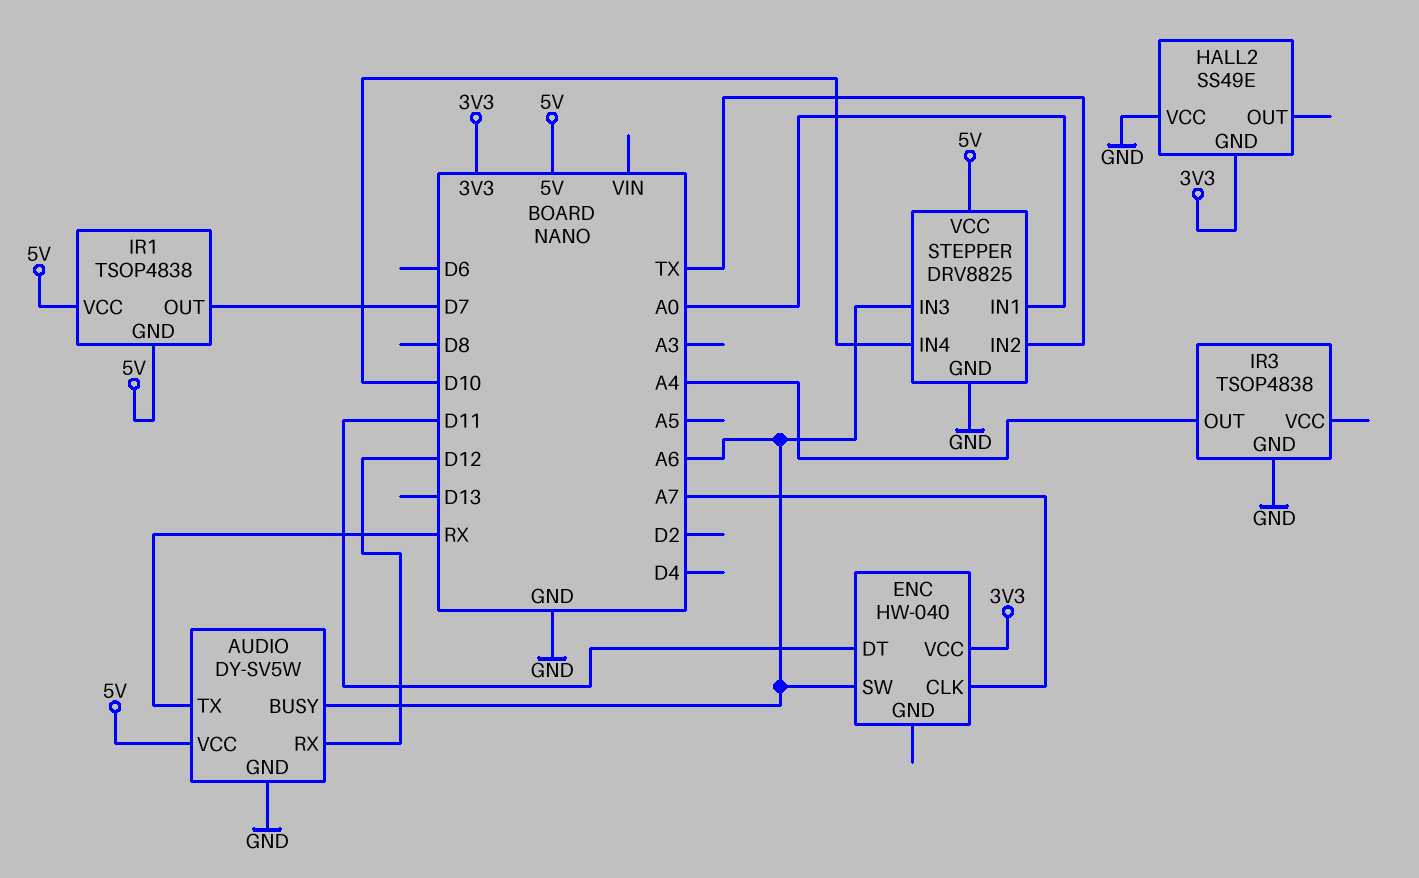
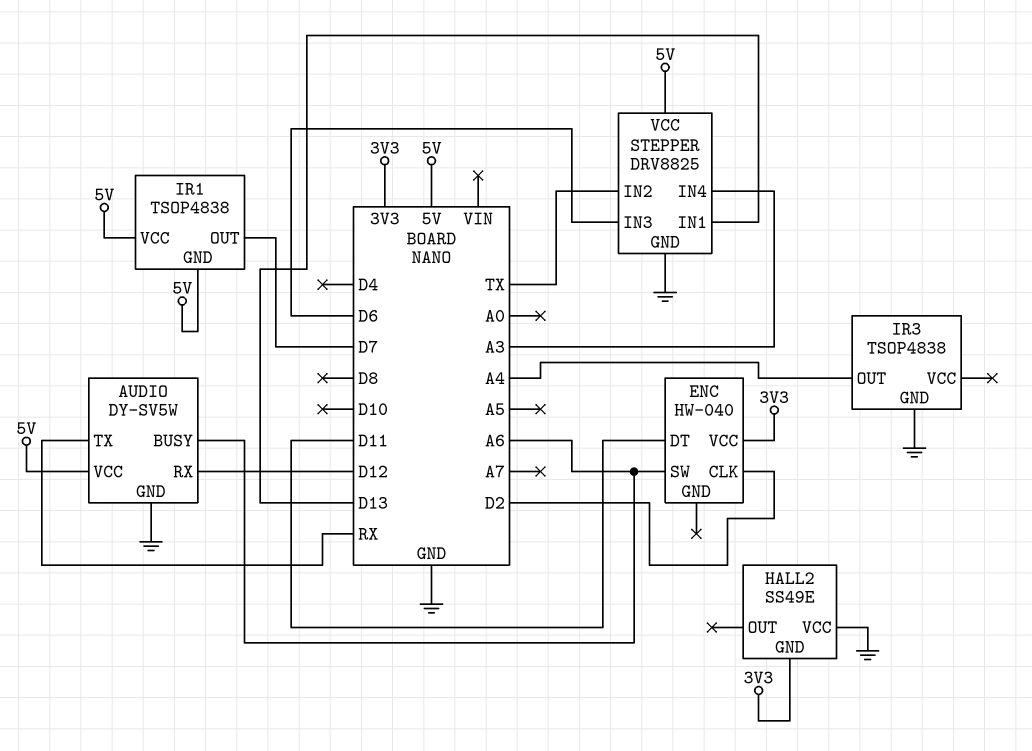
ENC pin CLK: A7 -> D2
STEPPER pin IN1: A0 -> D13
STEPPER pin IN3: A6 -> D6
STEPPER pin IN4: D10 -> A3

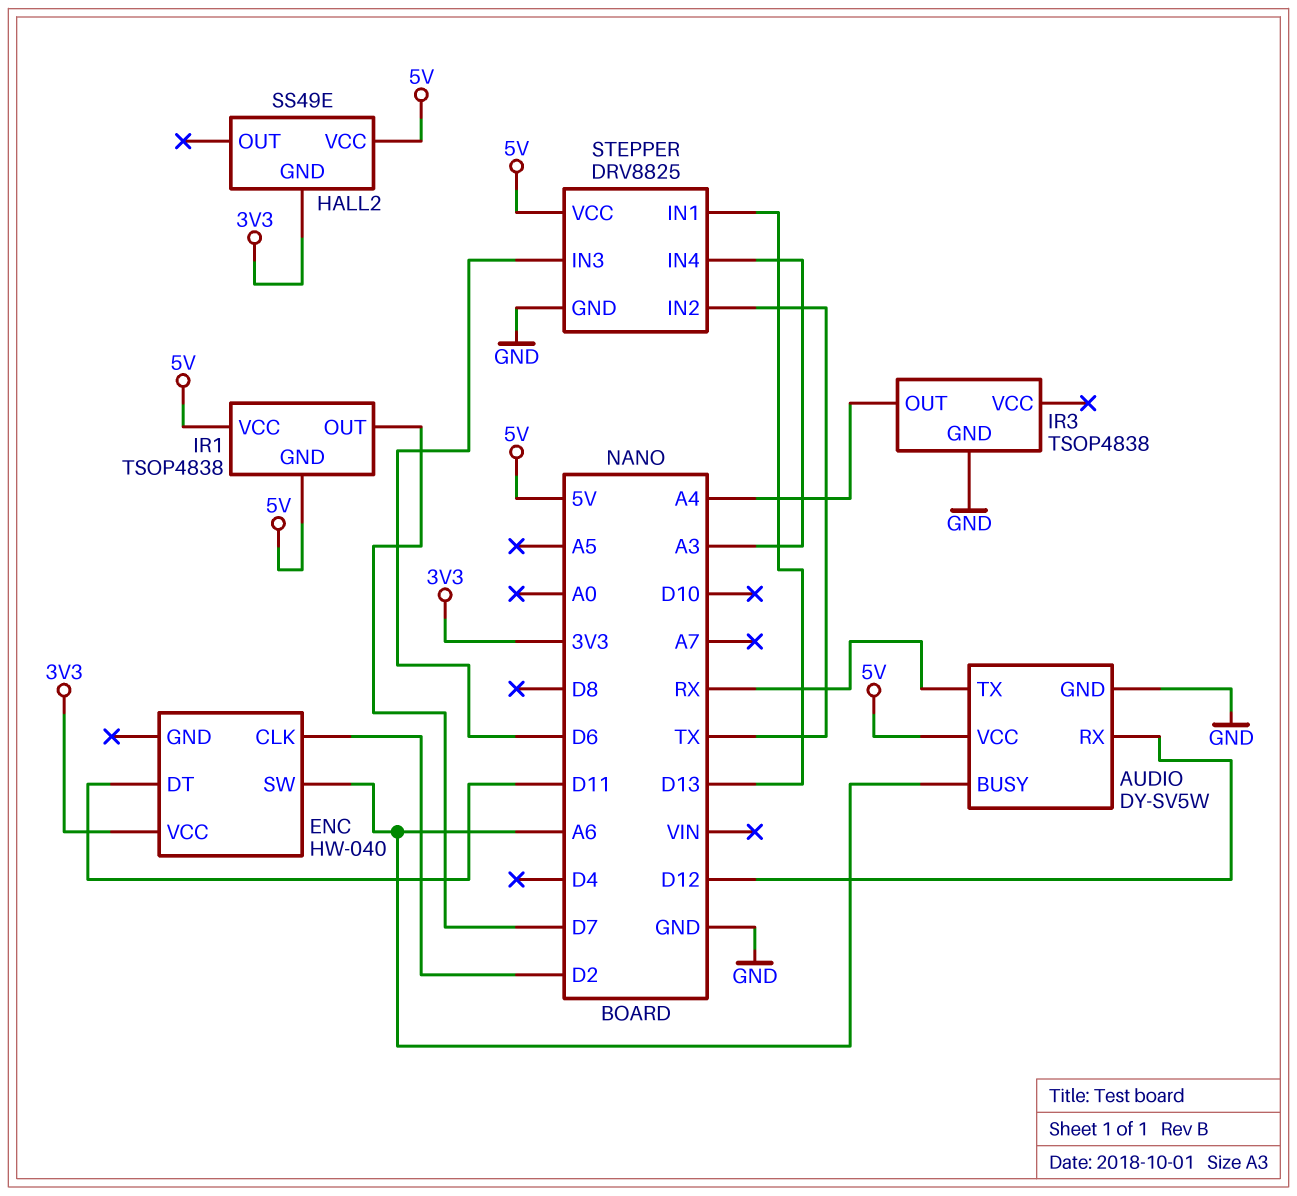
HALL2 pin VCC: GND -> 5V

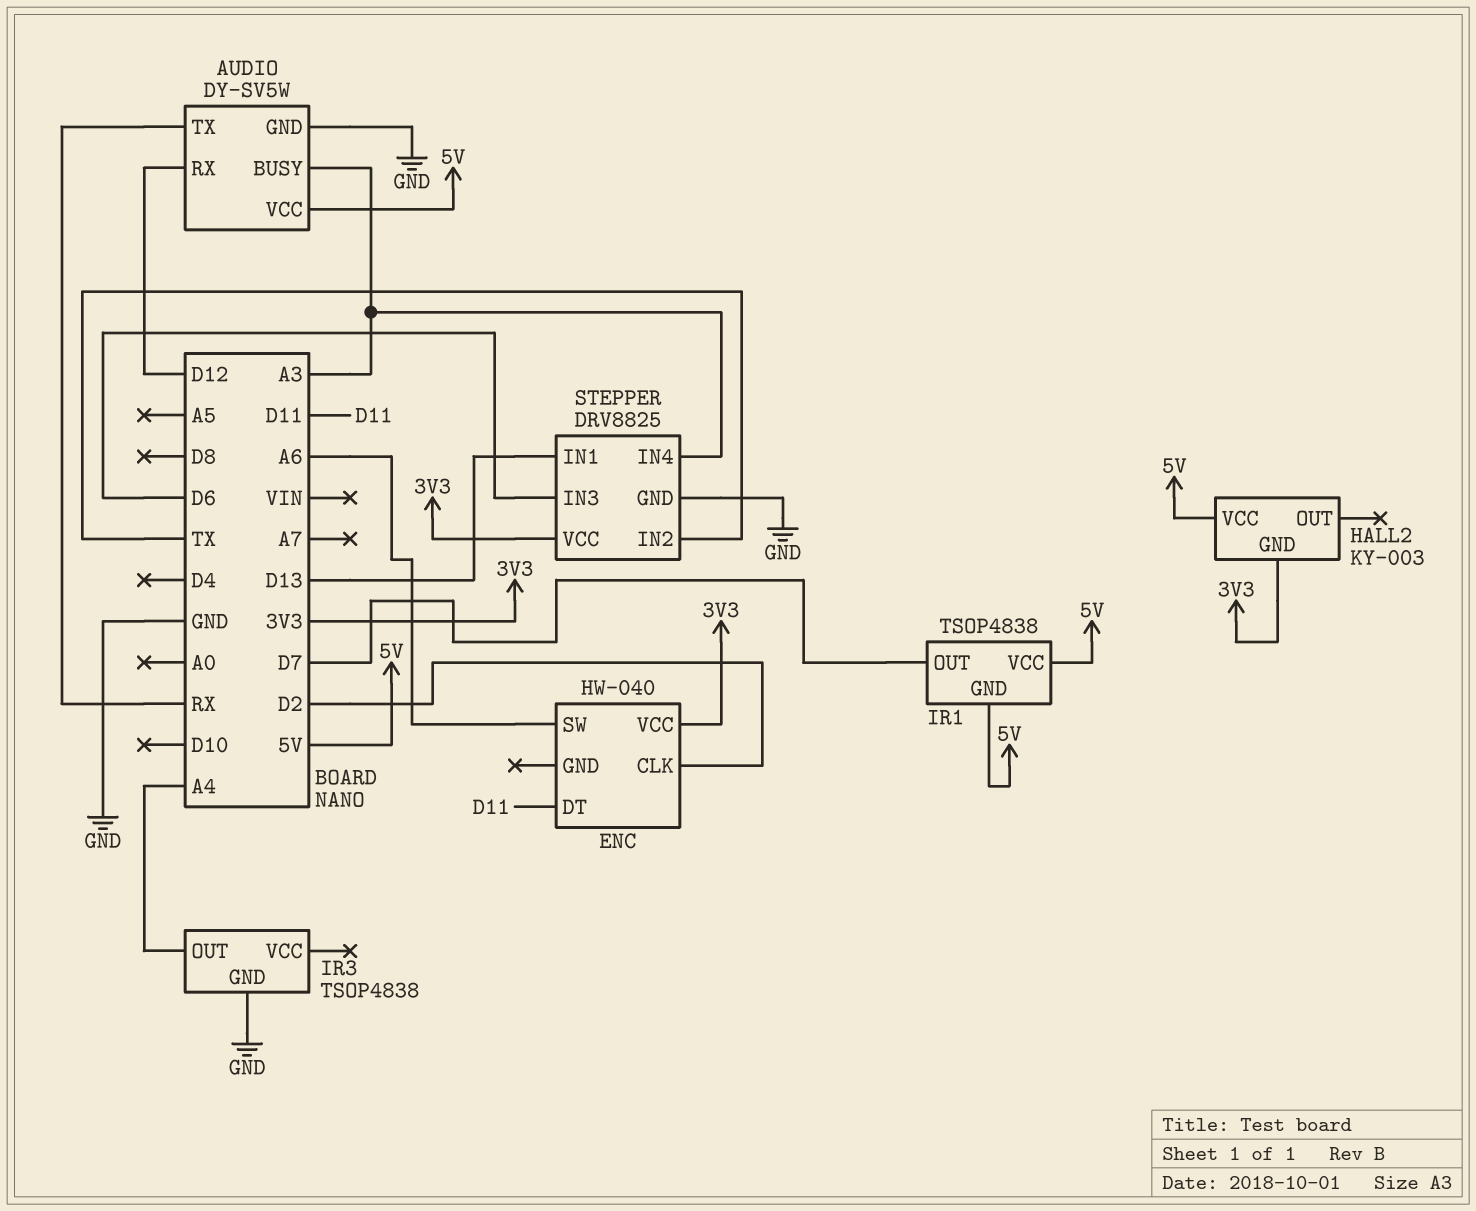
AUDIO pin BUSY: A6 -> A3
HALL2: SS49E -> KY-003
STEPPER pin VCC: 5V -> 3V3

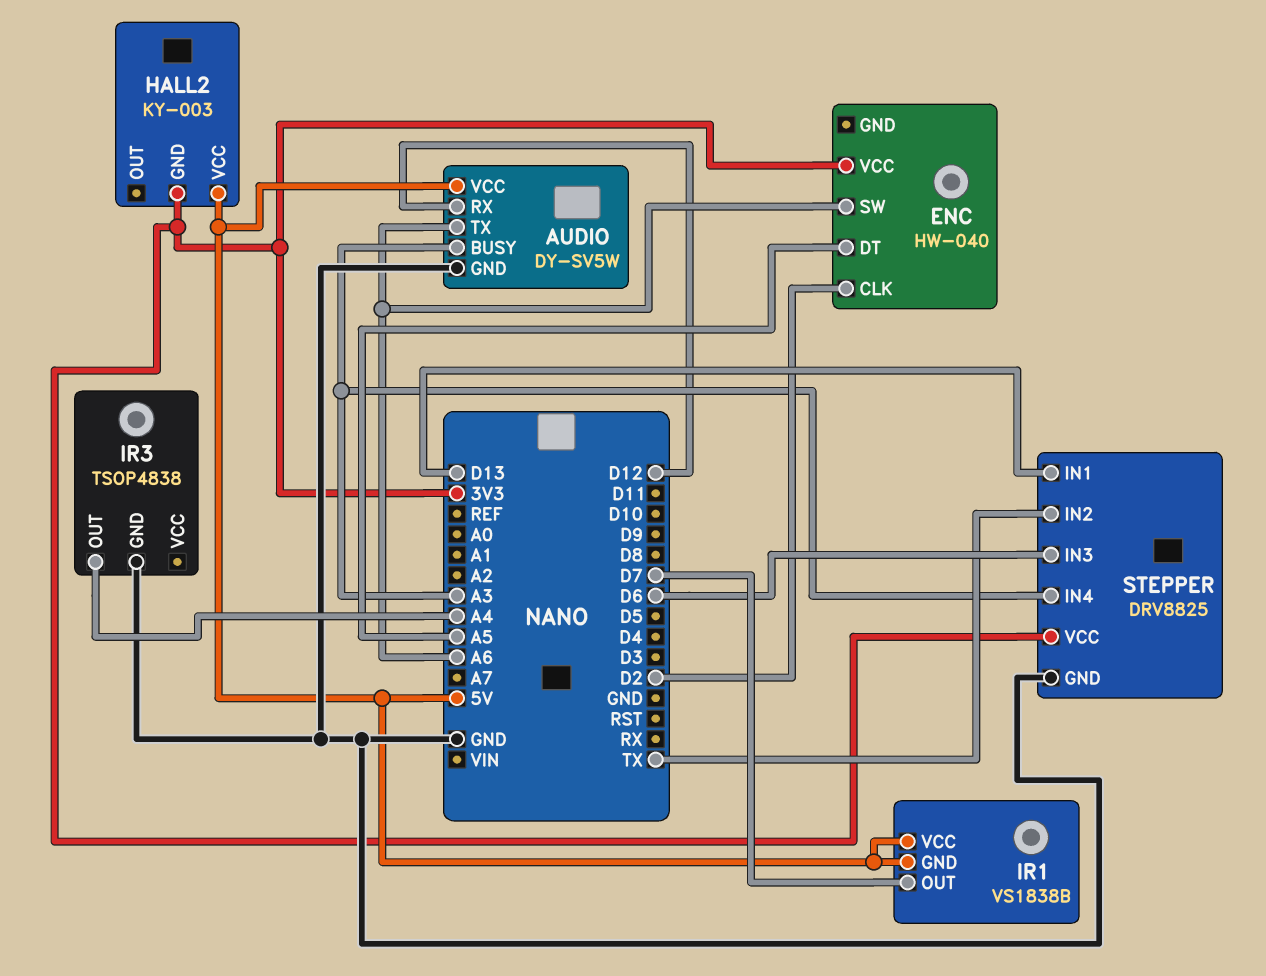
AUDIO pin TX: RX -> A6
ENC pin DT: D11 -> A5
IR1: TSOP4838 -> VS1838B

